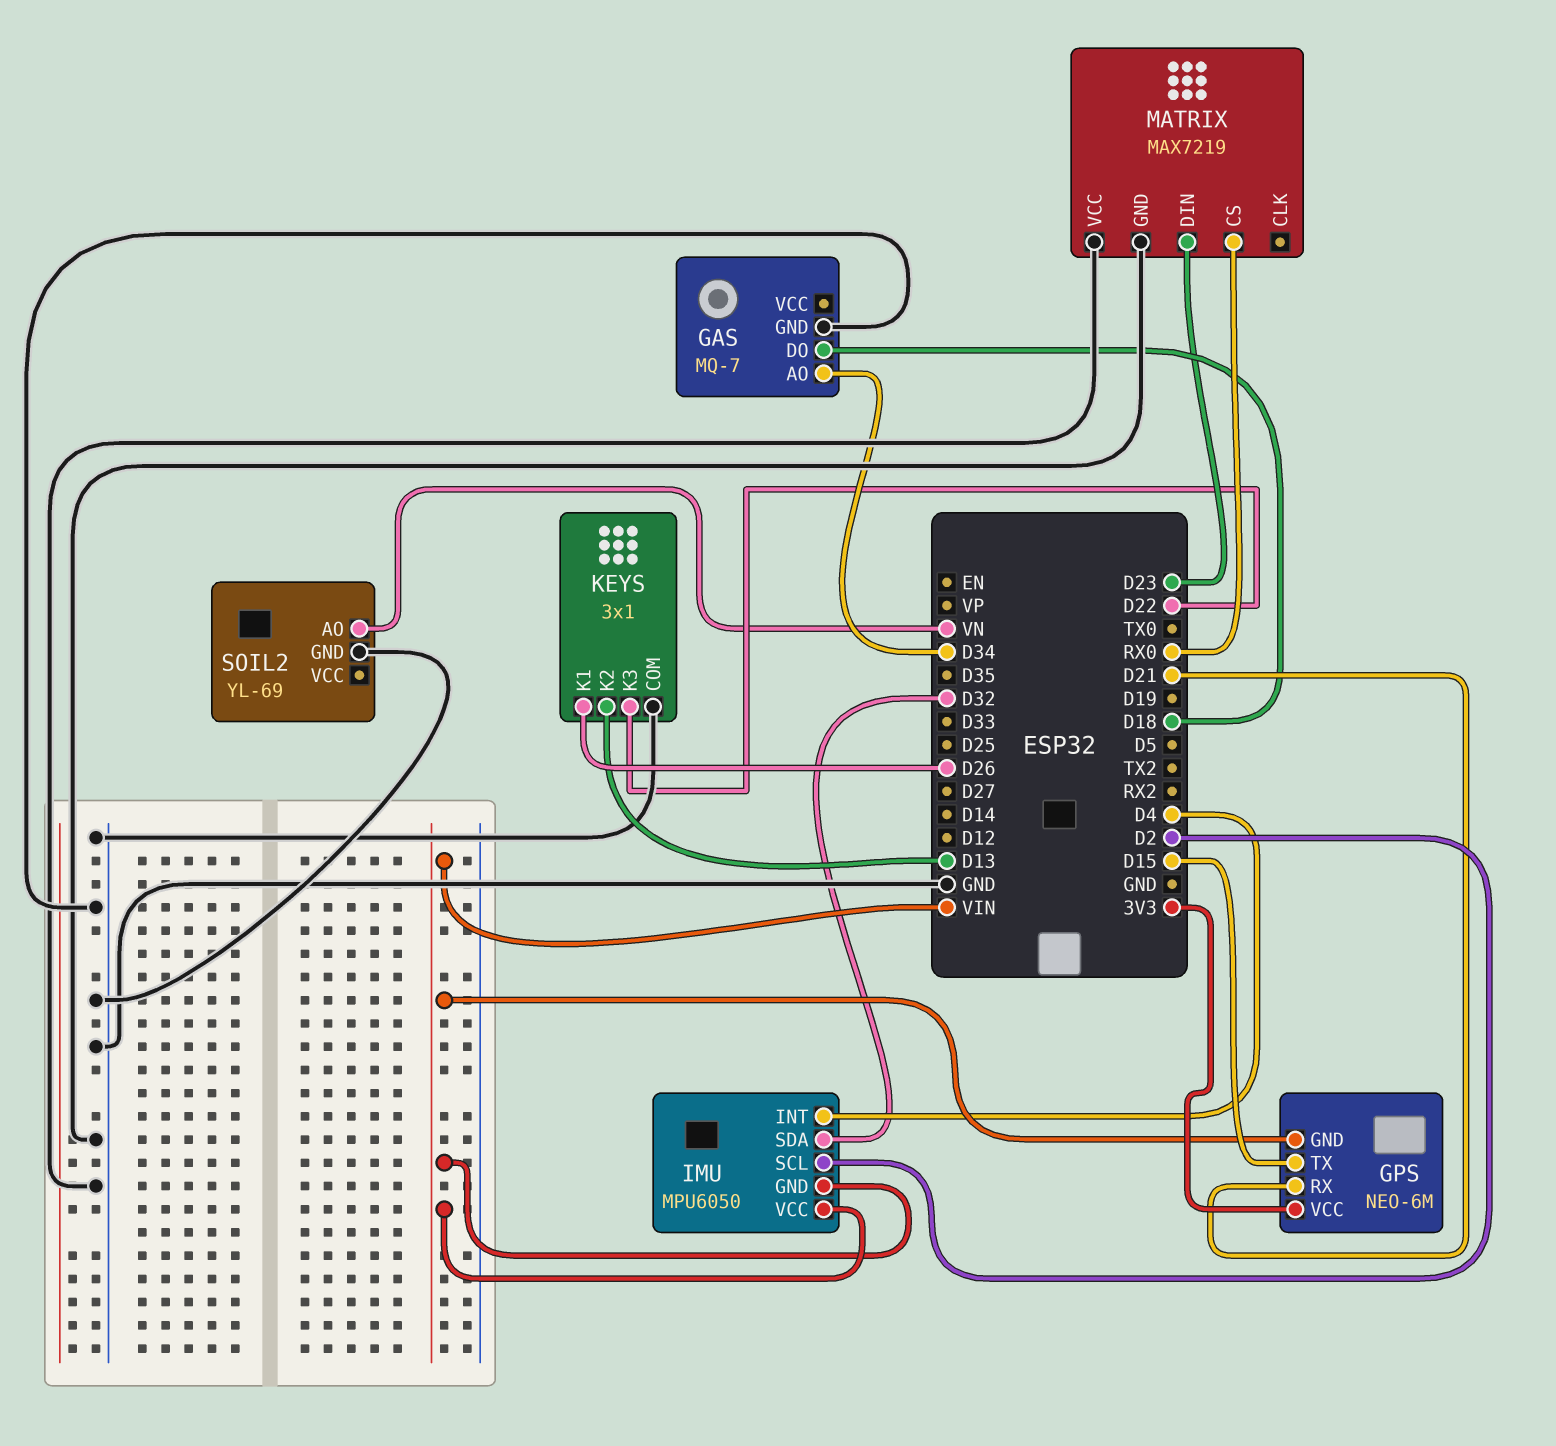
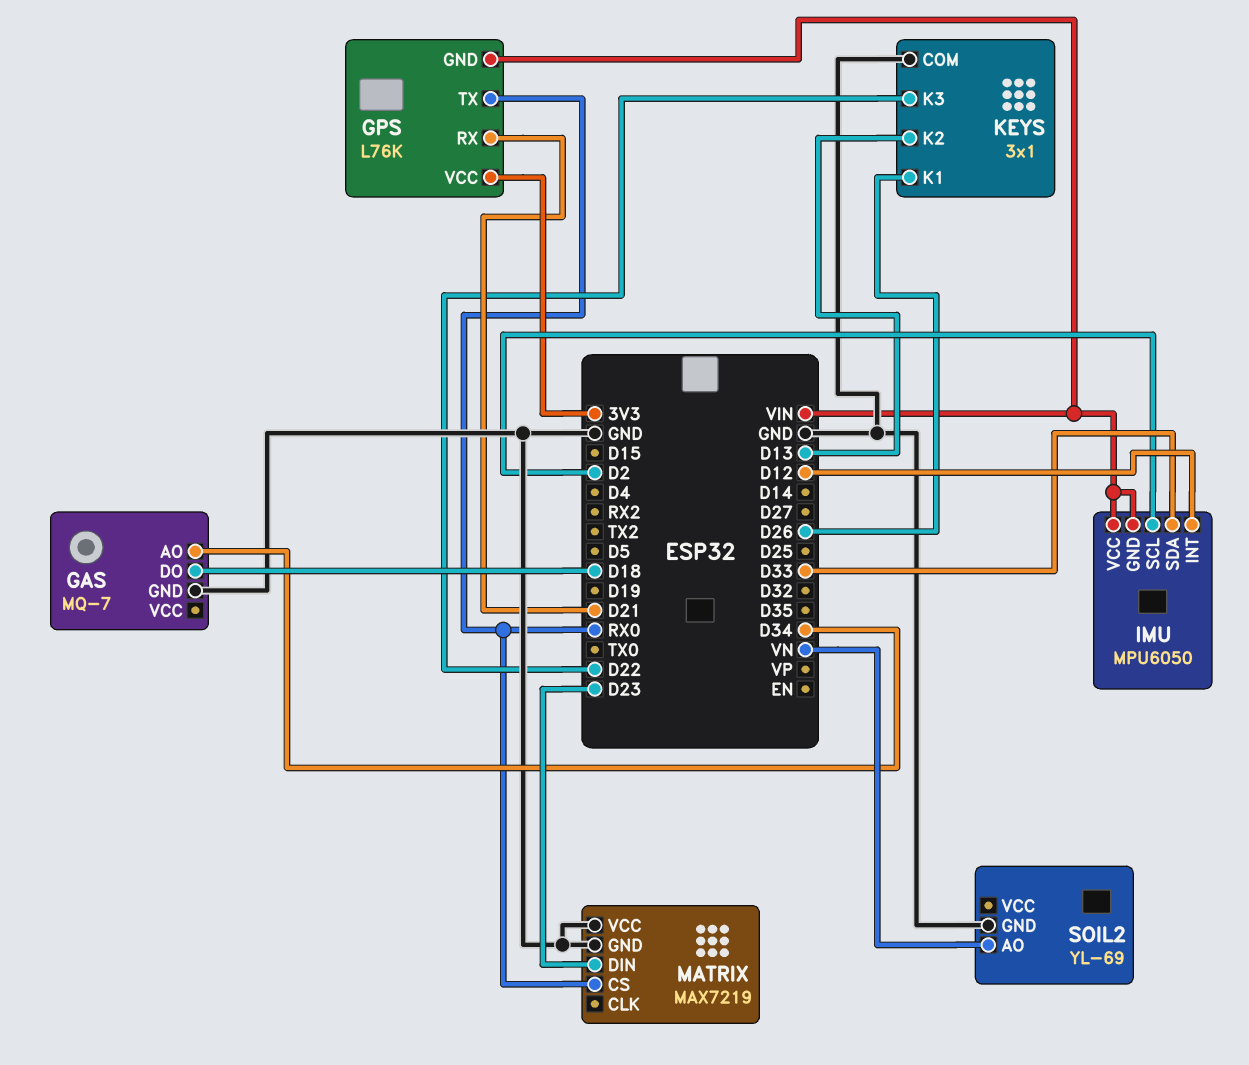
GPS: NEO-6M -> L76K
GPS pin TX: D15 -> RX0
IMU pin INT: D4 -> D12
IMU pin SDA: D32 -> D33

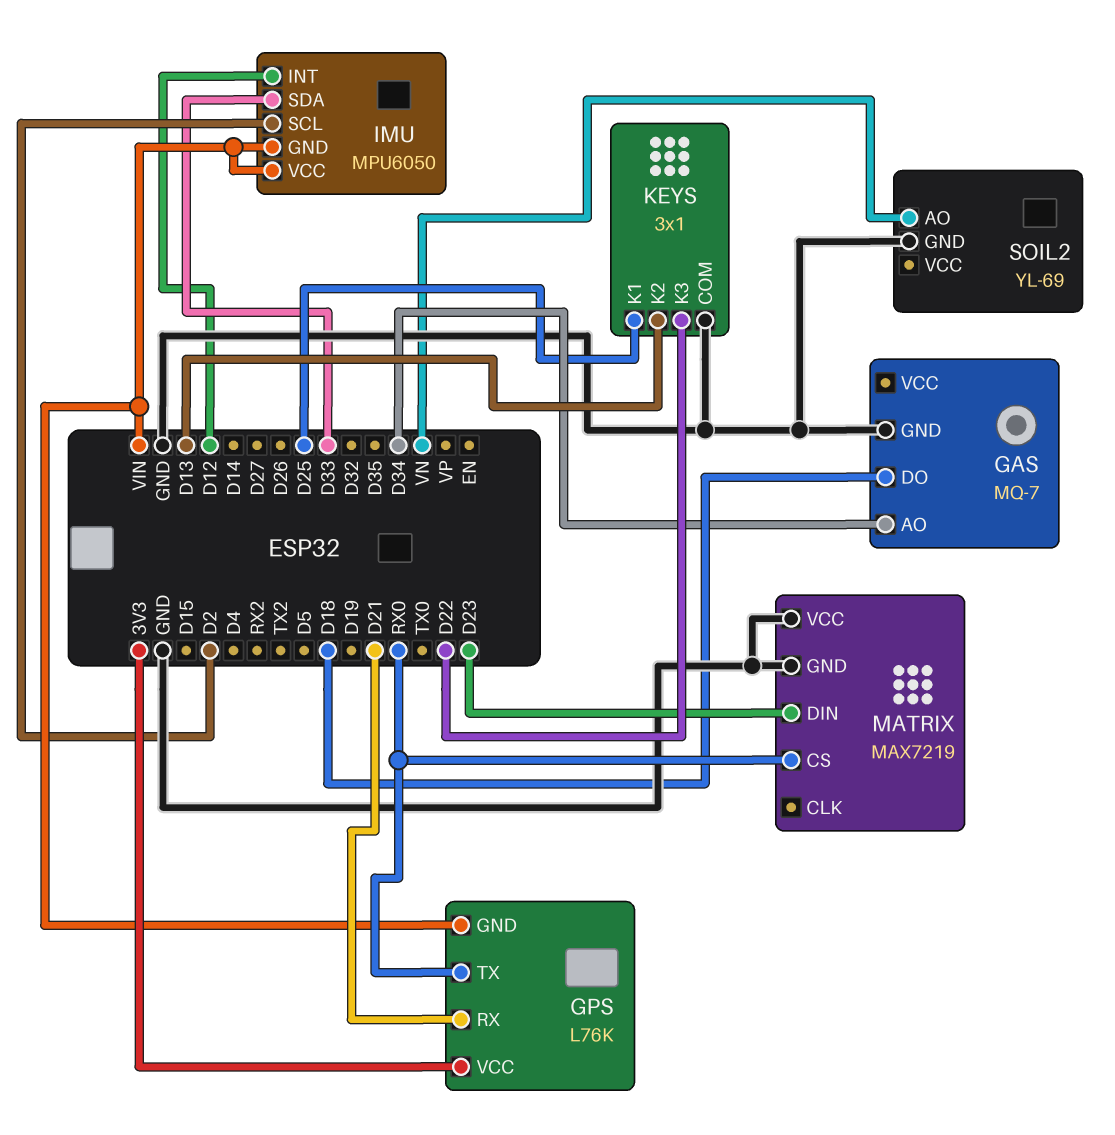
KEYS pin K1: D26 -> D25

